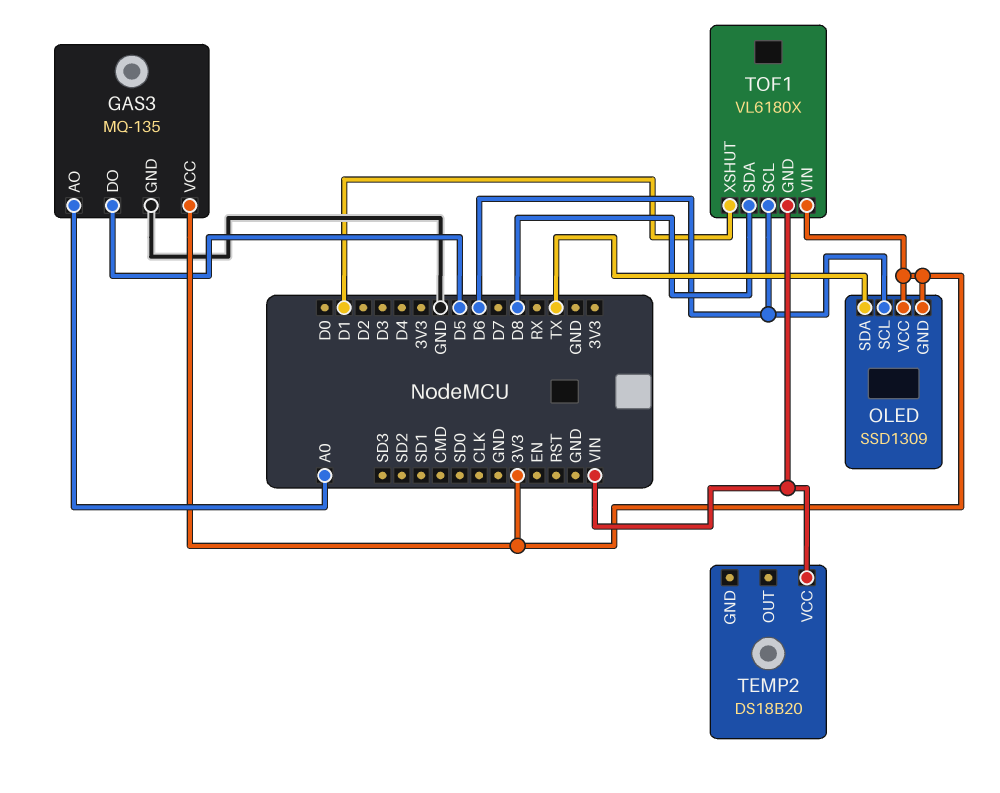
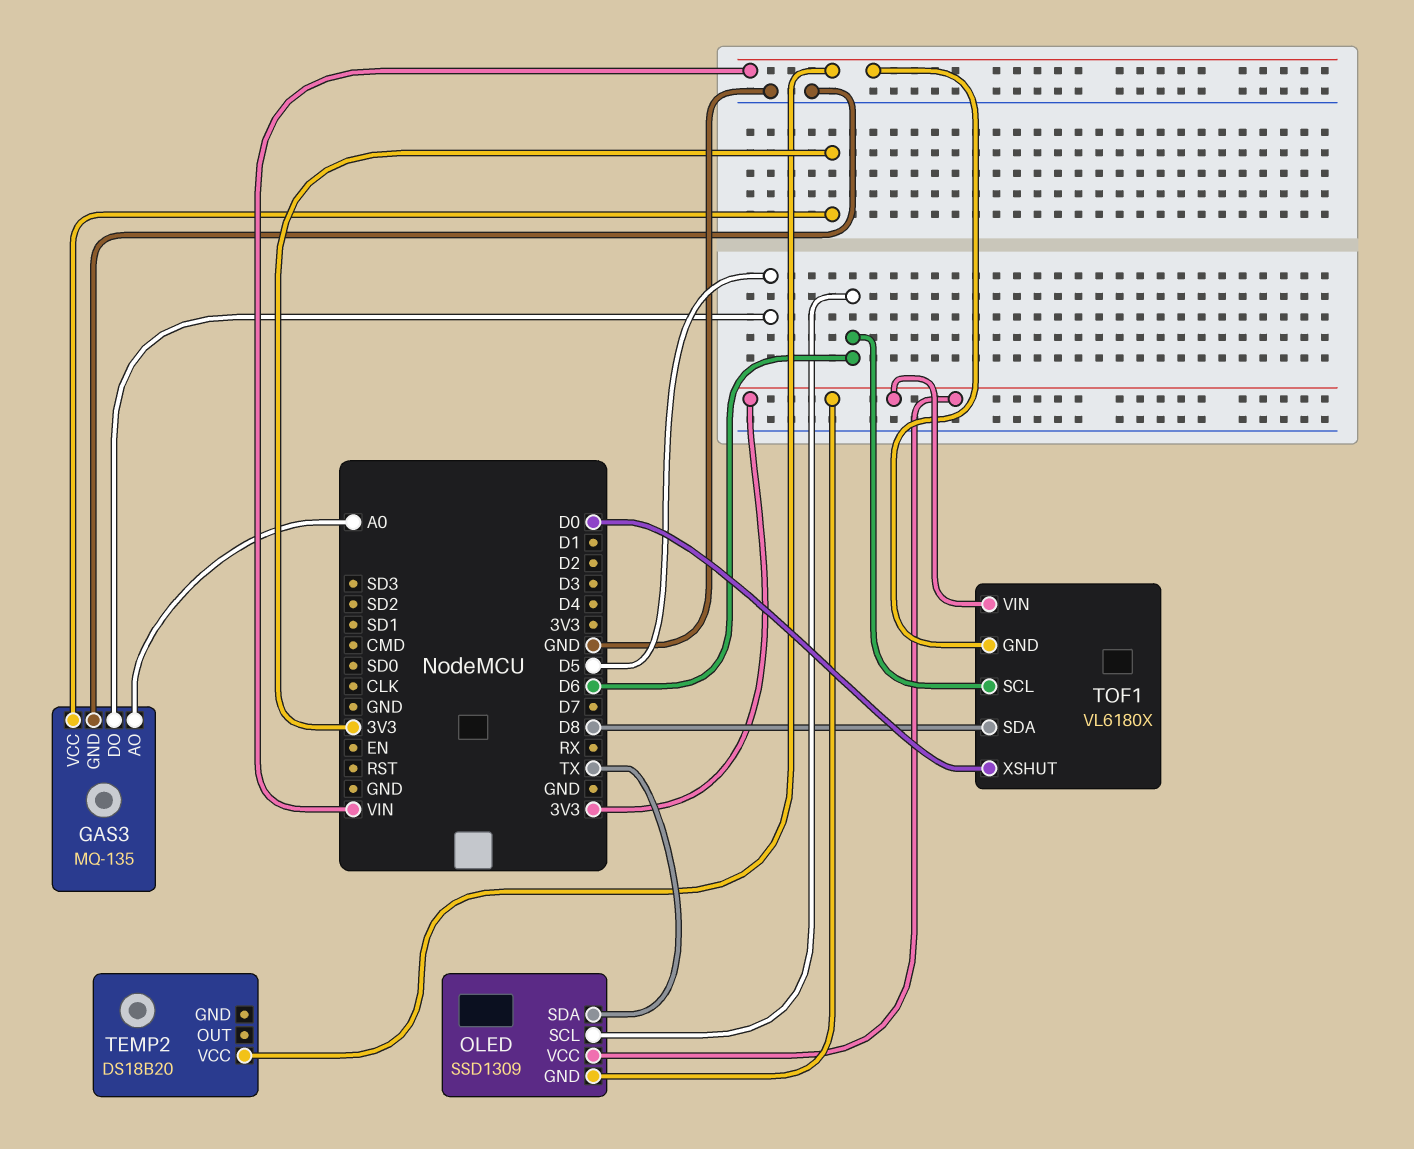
TOF1 pin XSHUT: D1 -> D0

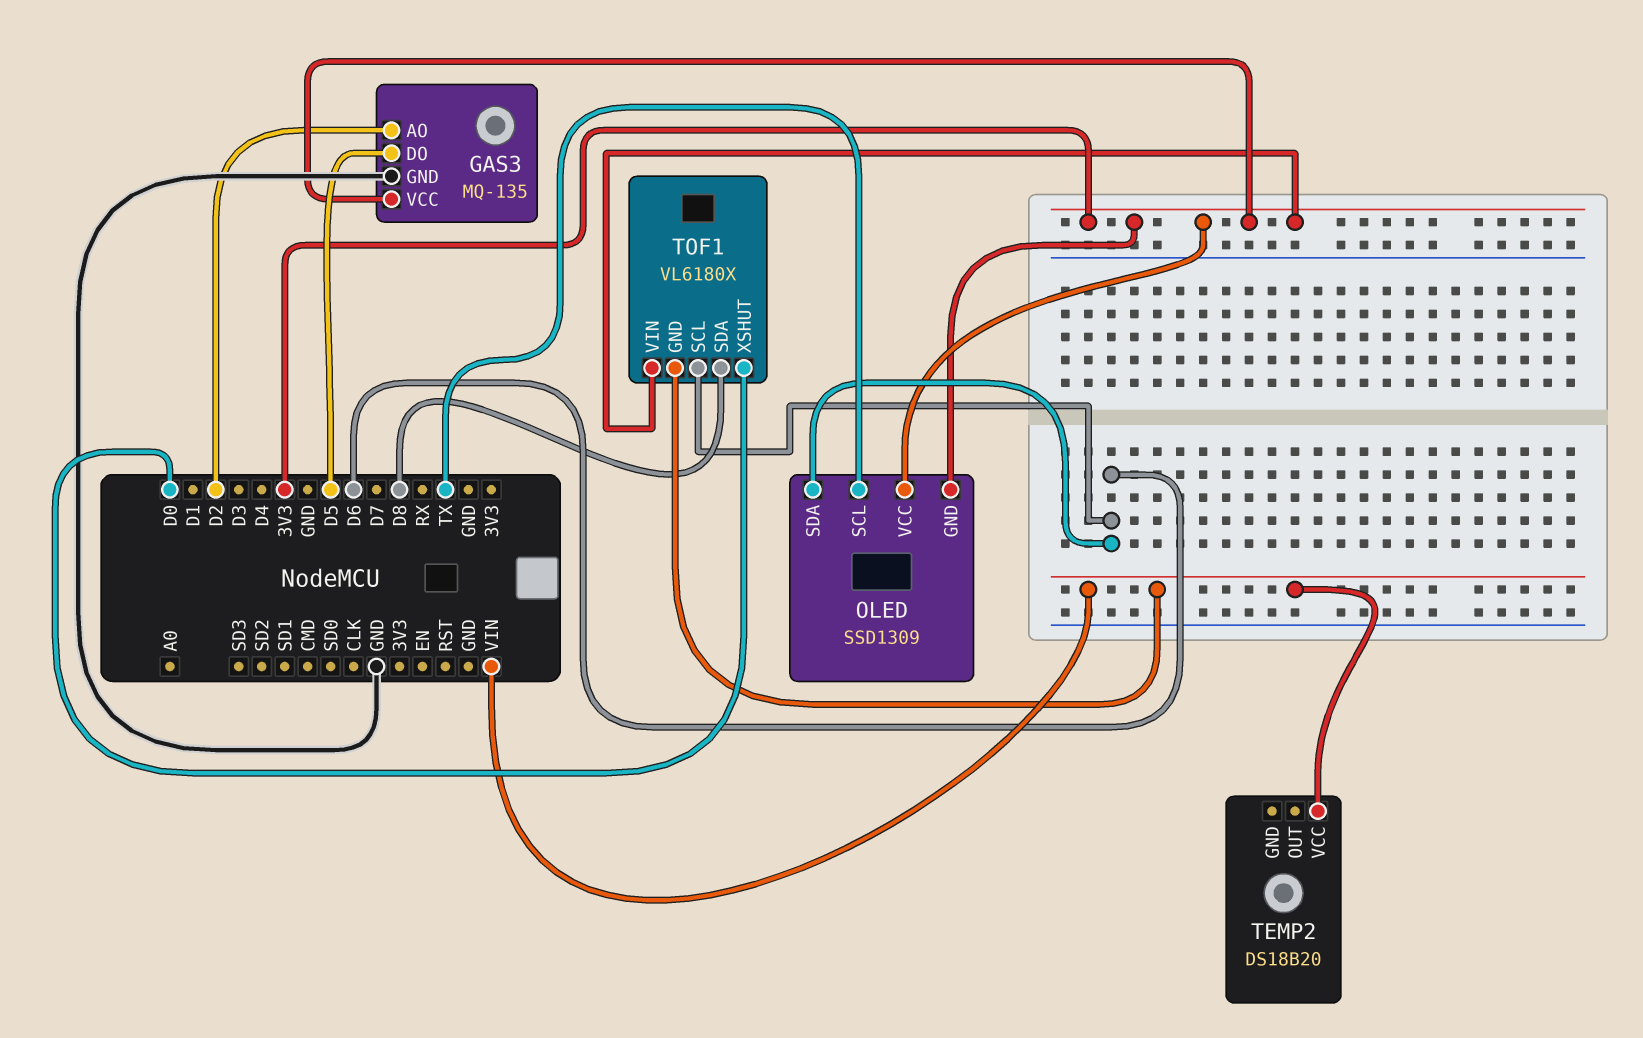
GAS3 pin AO: A0 -> D2
OLED pin SCL: D6 -> TX
OLED pin SDA: TX -> D6

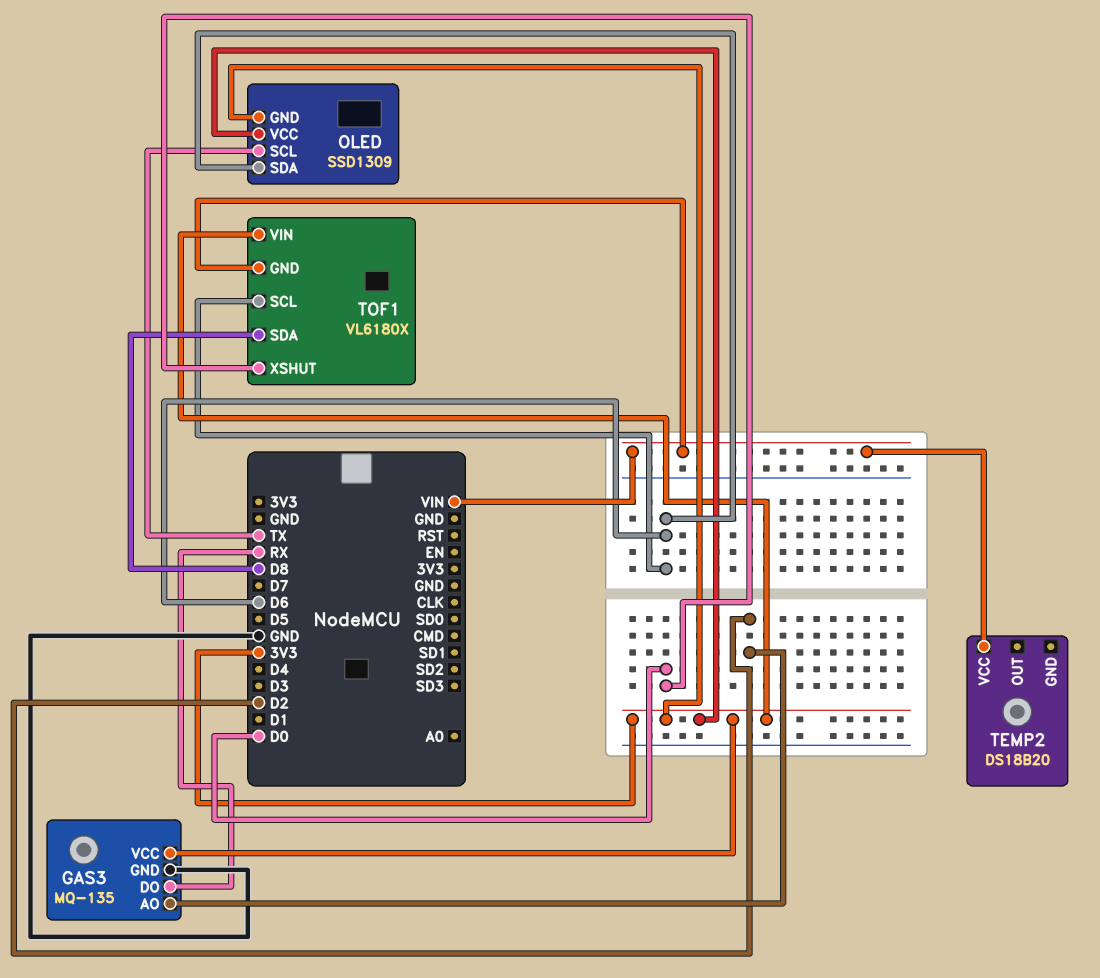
GAS3 pin DO: D5 -> RX

